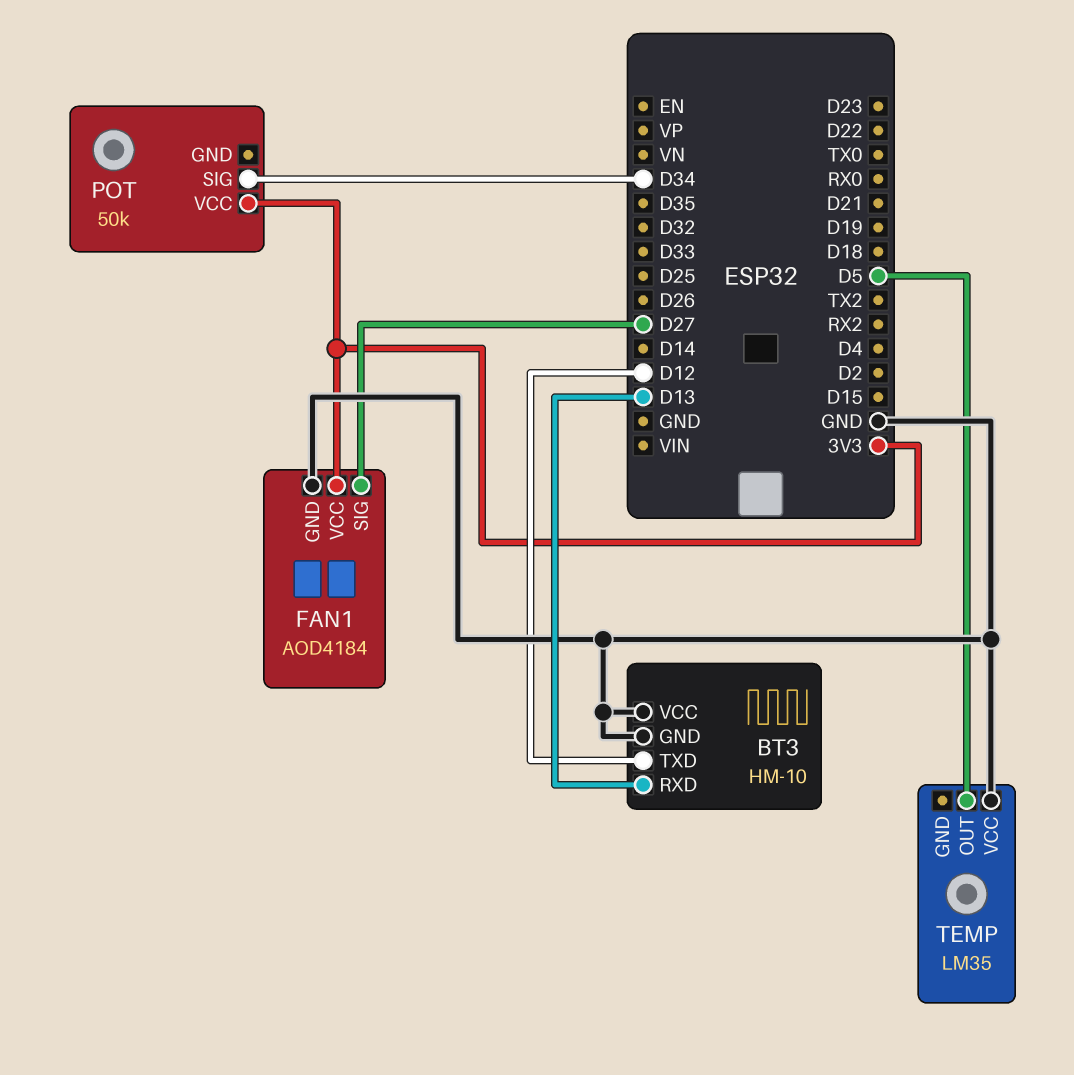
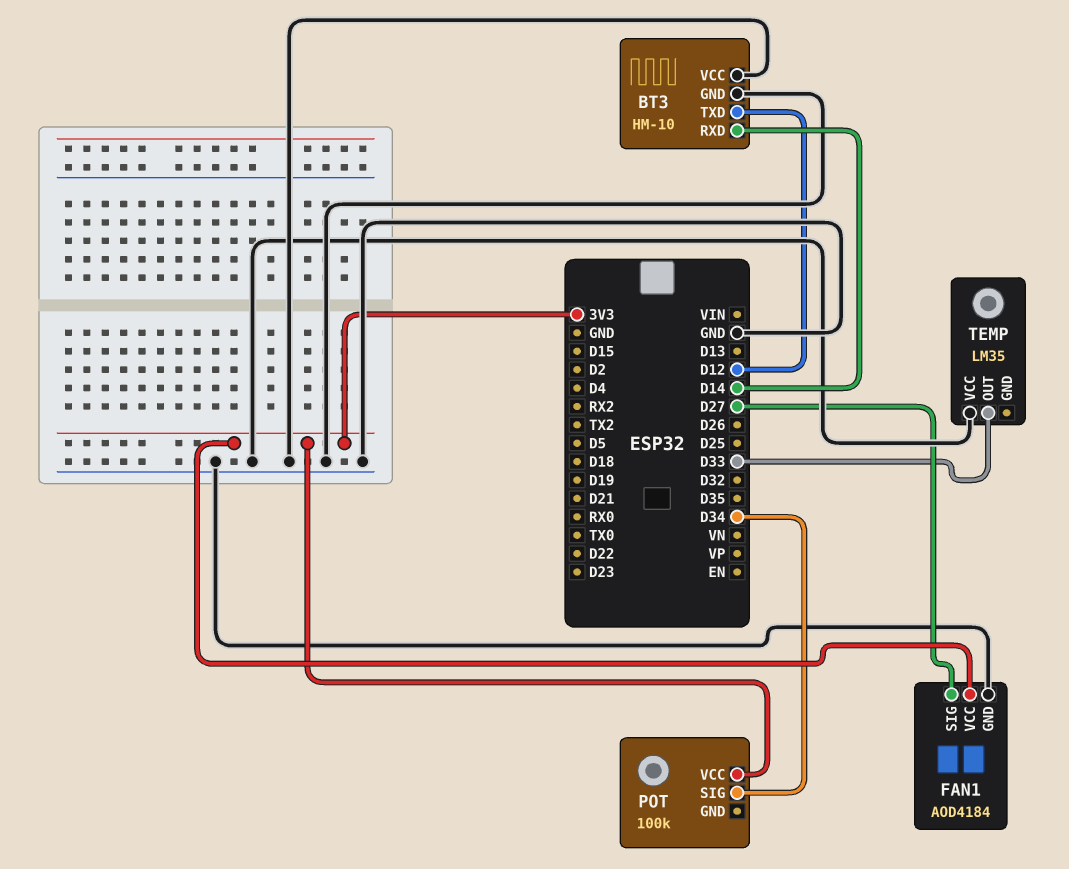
BT3 pin RXD: D13 -> D14
POT: 50k -> 100k
TEMP pin OUT: D5 -> D33

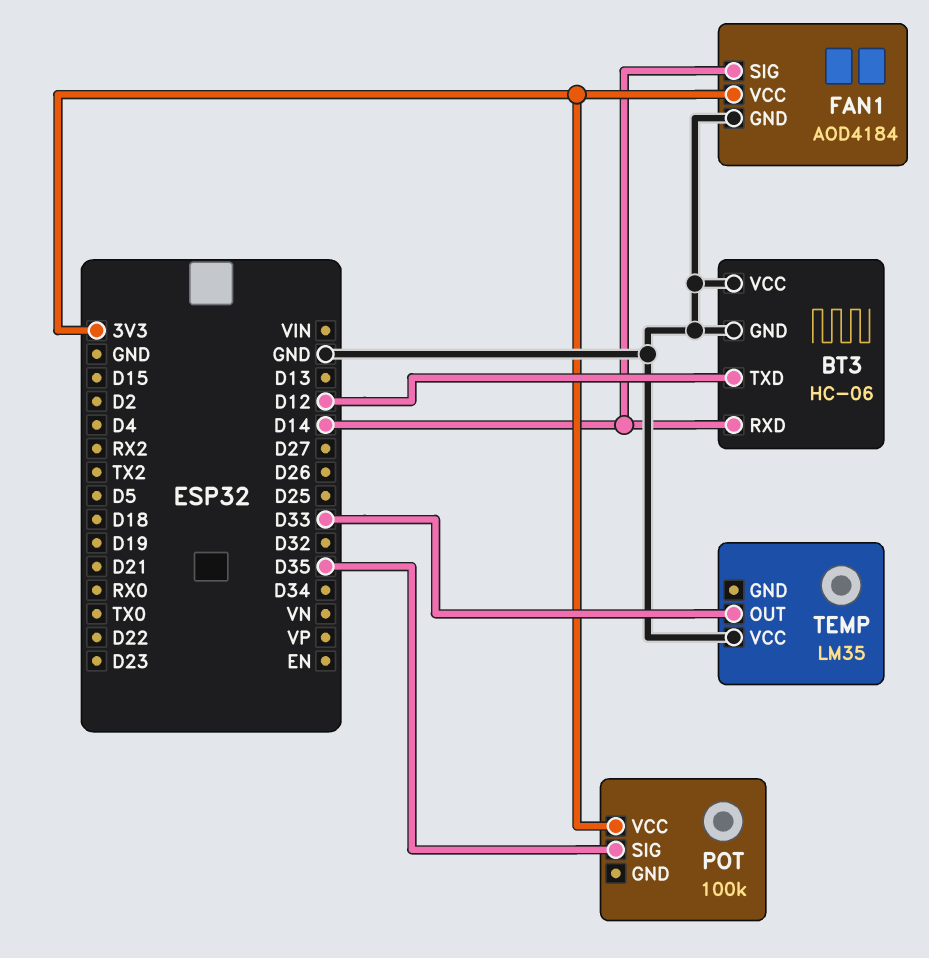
BT3: HM-10 -> HC-06
FAN1 pin SIG: D27 -> D14
POT pin SIG: D34 -> D35

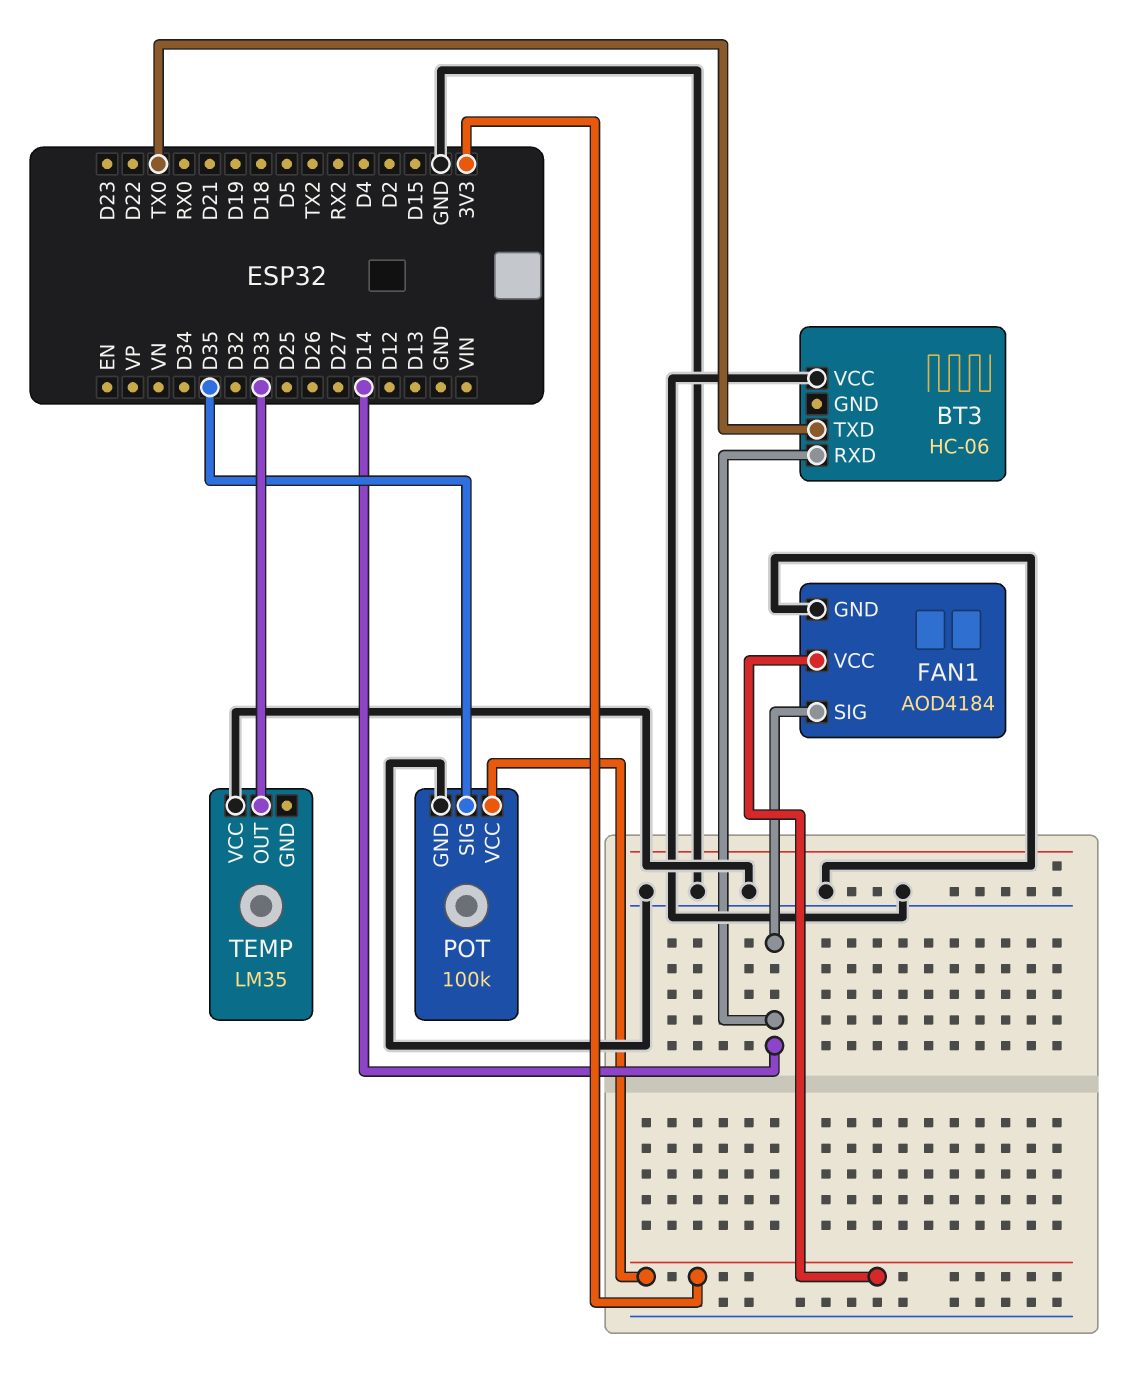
BT3 pin GND: GND -> none
BT3 pin TXD: D12 -> TX0
POT pin GND: none -> GND

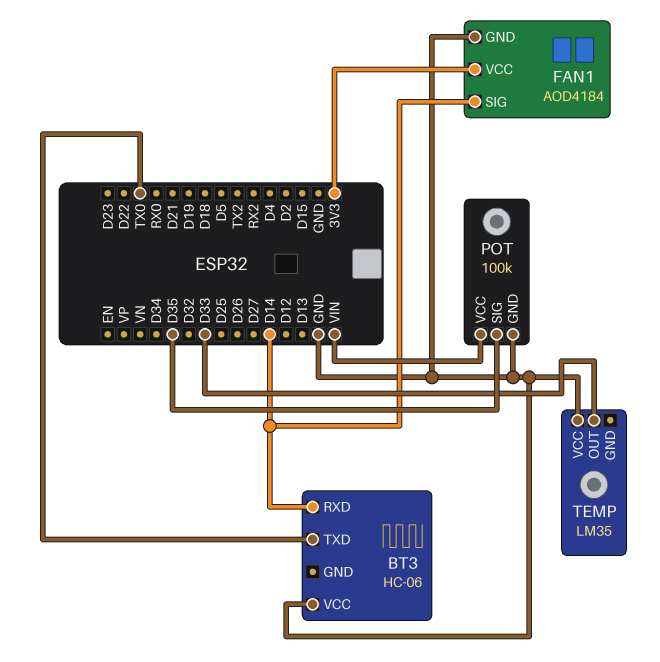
POT pin VCC: 3V3 -> VIN

